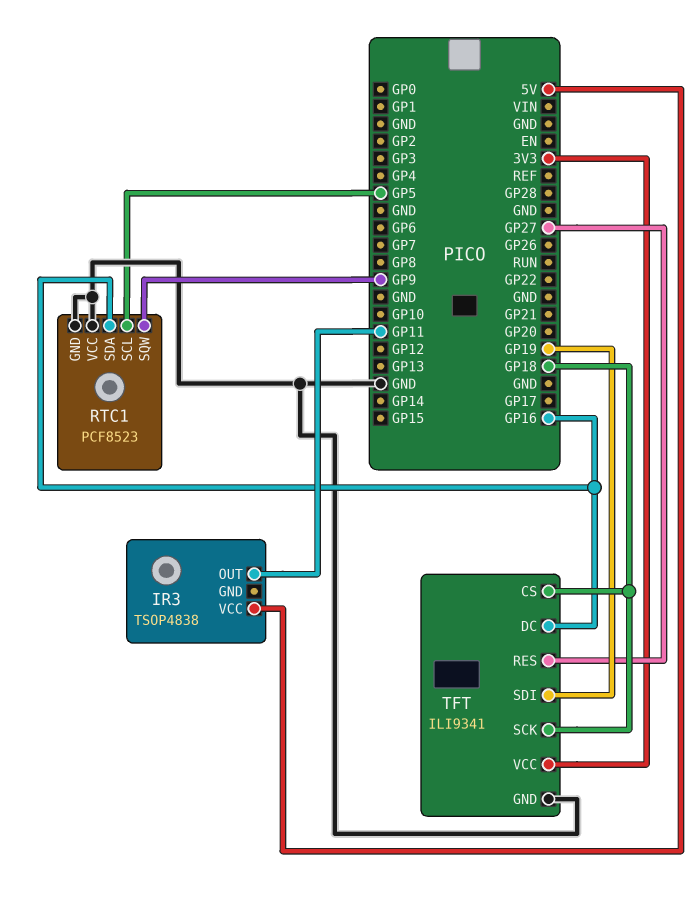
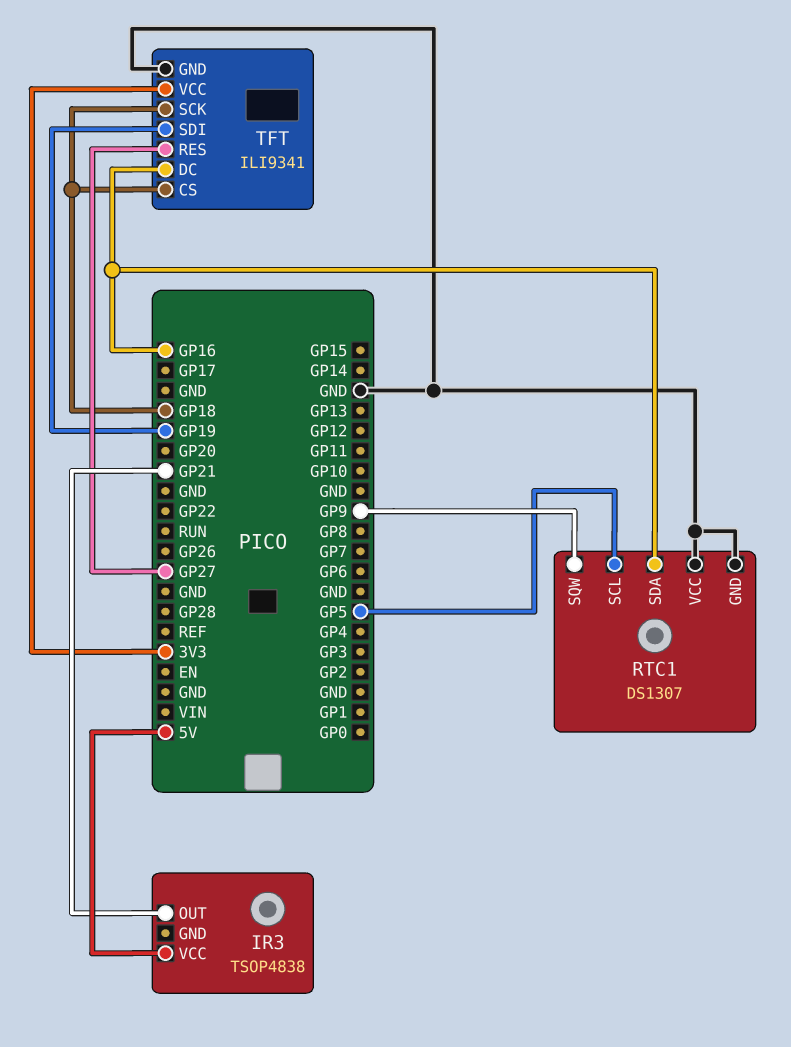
IR3 pin OUT: GP11 -> GP21
RTC1: PCF8523 -> DS1307

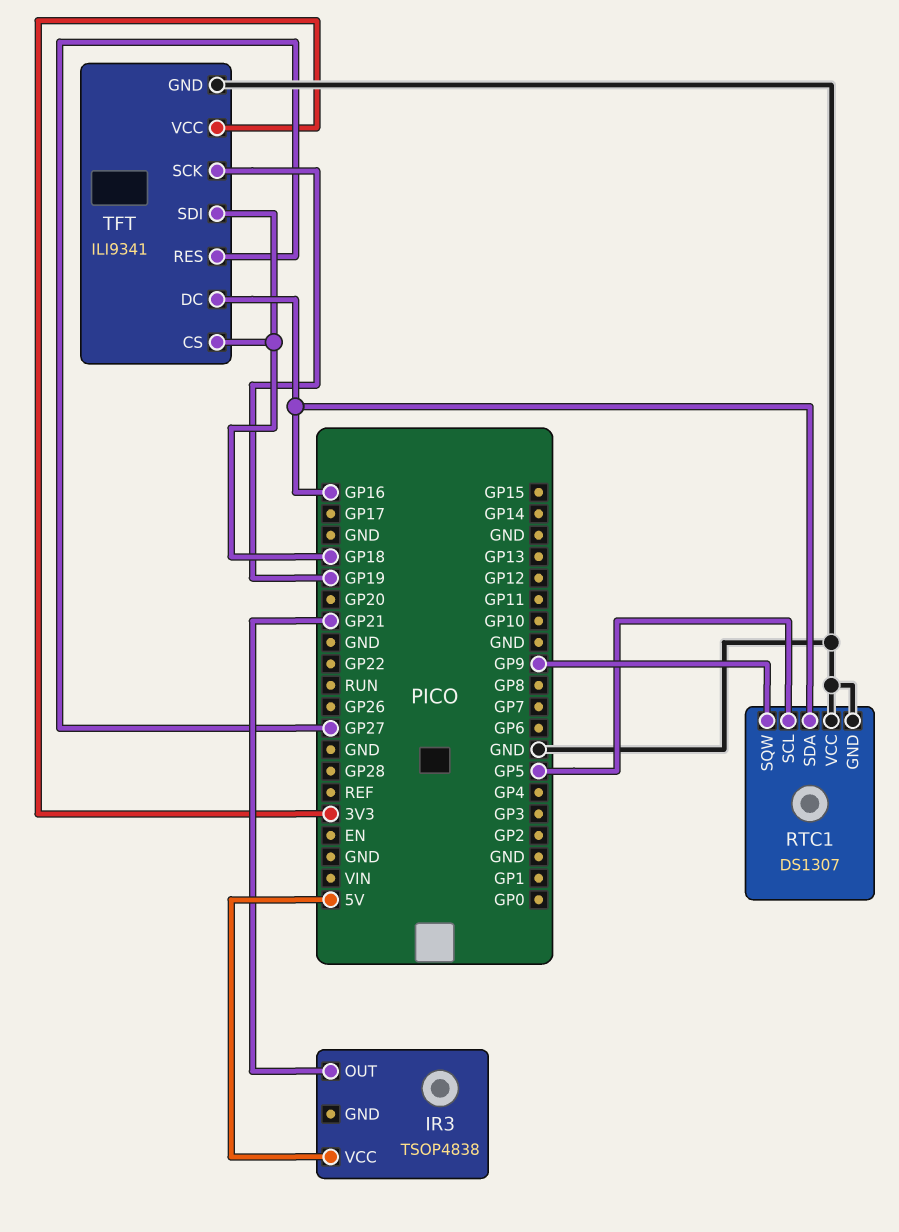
TFT pin SCK: GP18 -> GP19
TFT pin SDI: GP19 -> GP18

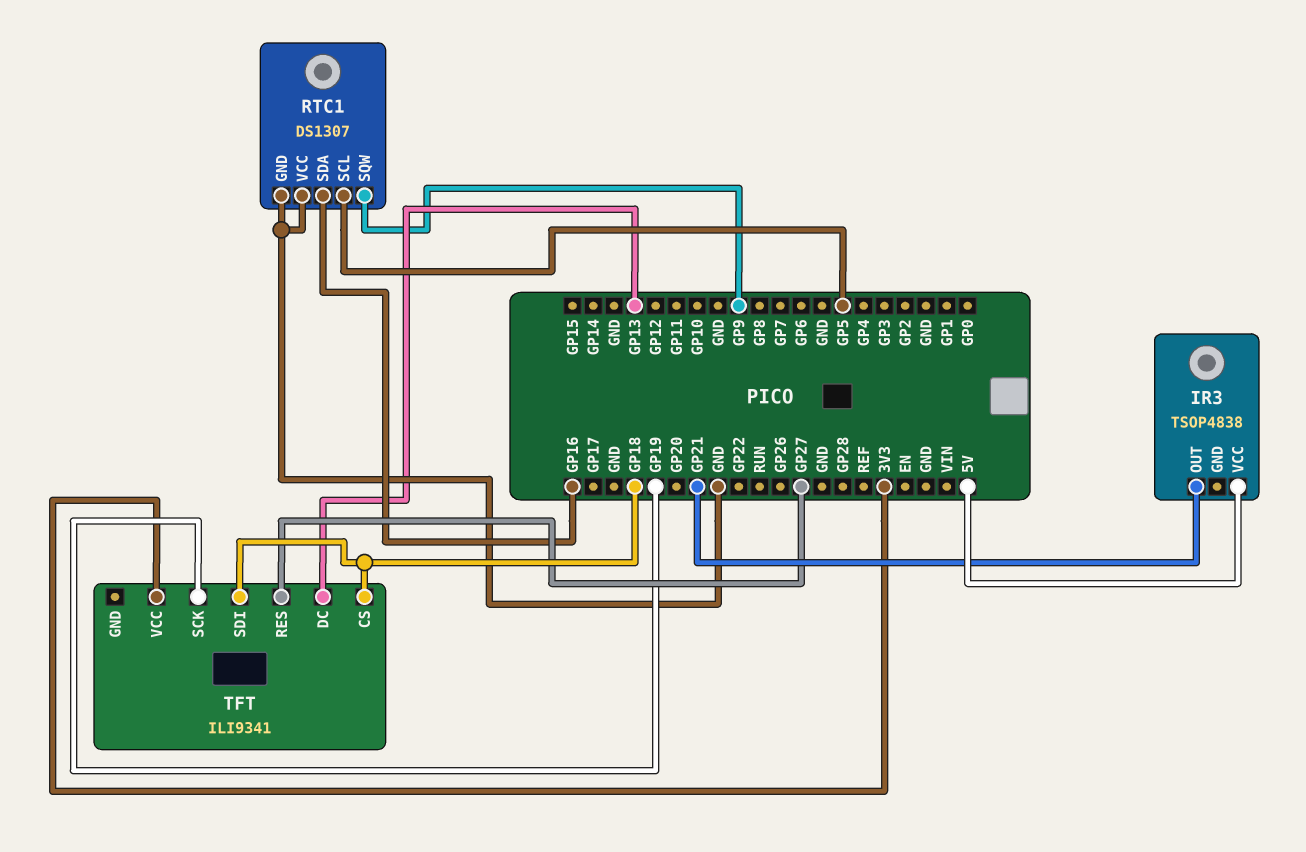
TFT pin DC: GP16 -> GP13
TFT pin GND: GND -> none

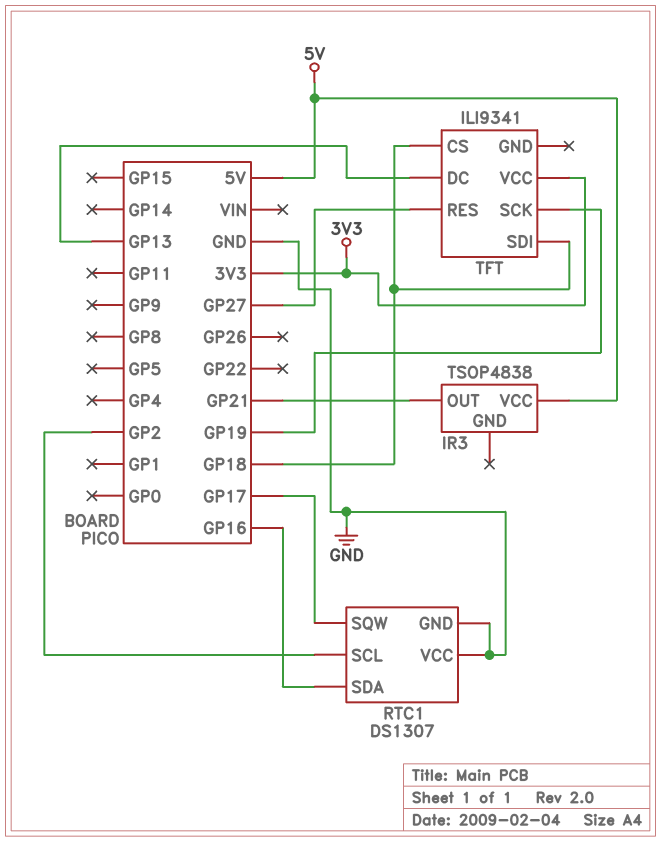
RTC1 pin SCL: GP5 -> GP2
RTC1 pin SQW: GP9 -> GP17

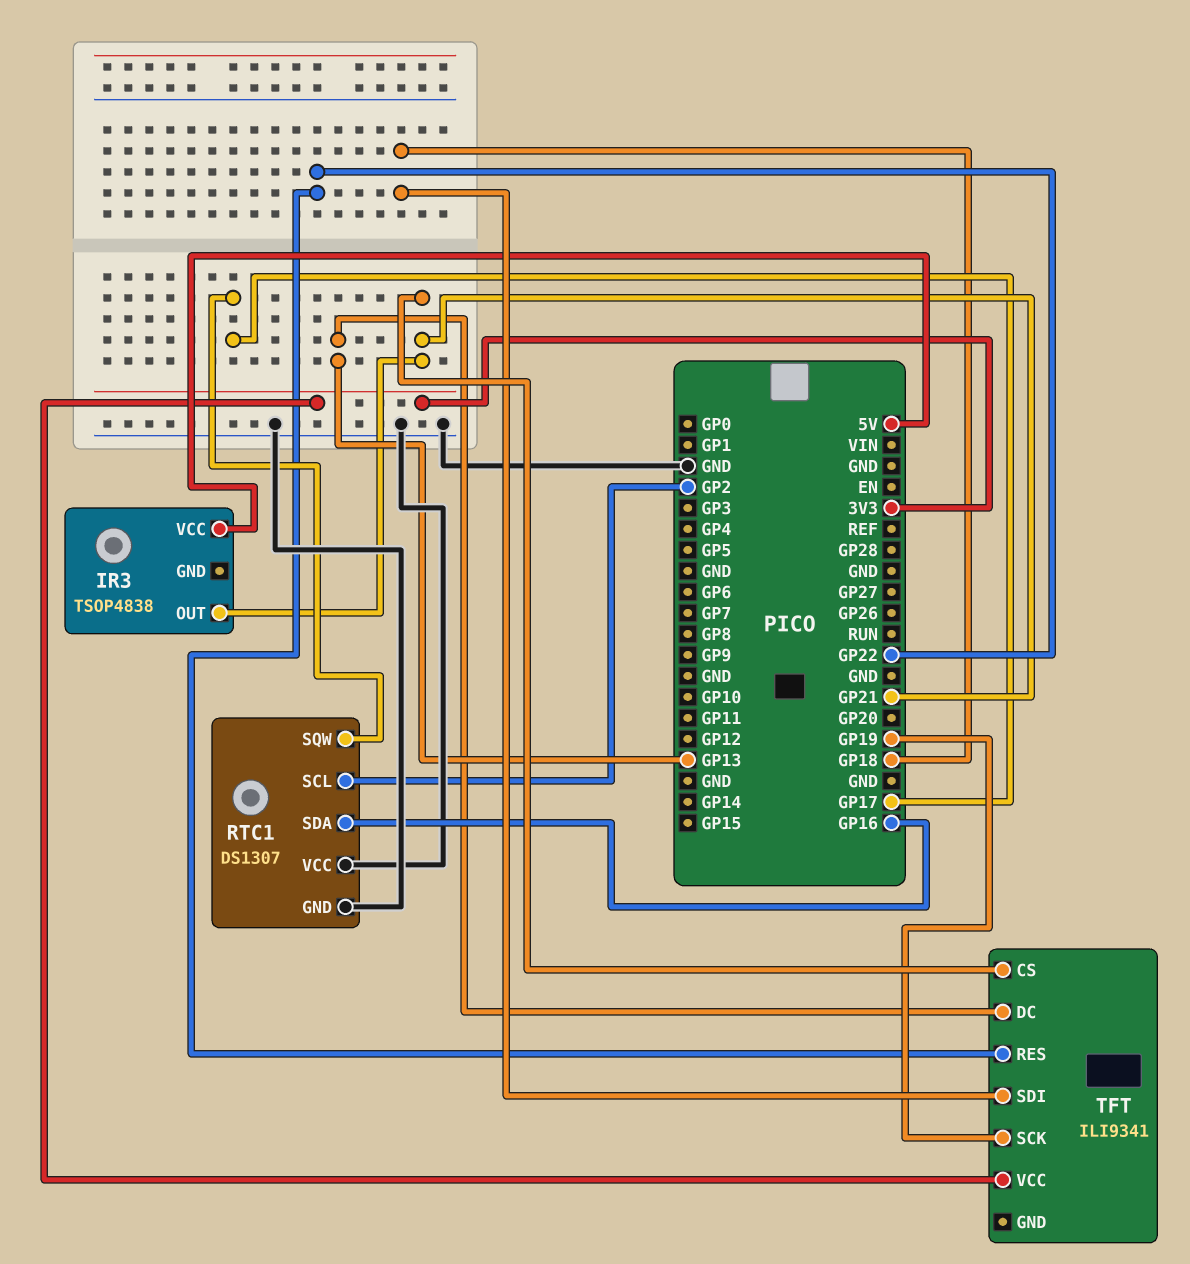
TFT pin CS: GP18 -> GP21
TFT pin RES: GP27 -> GP22

